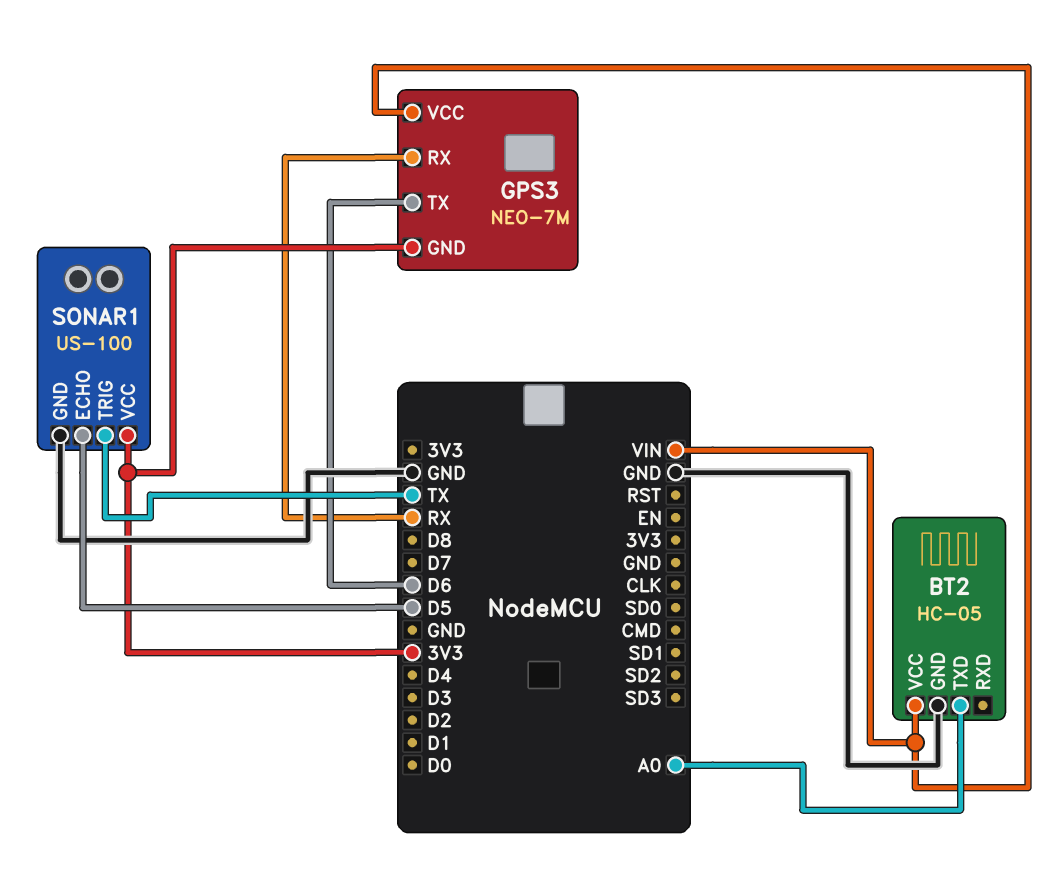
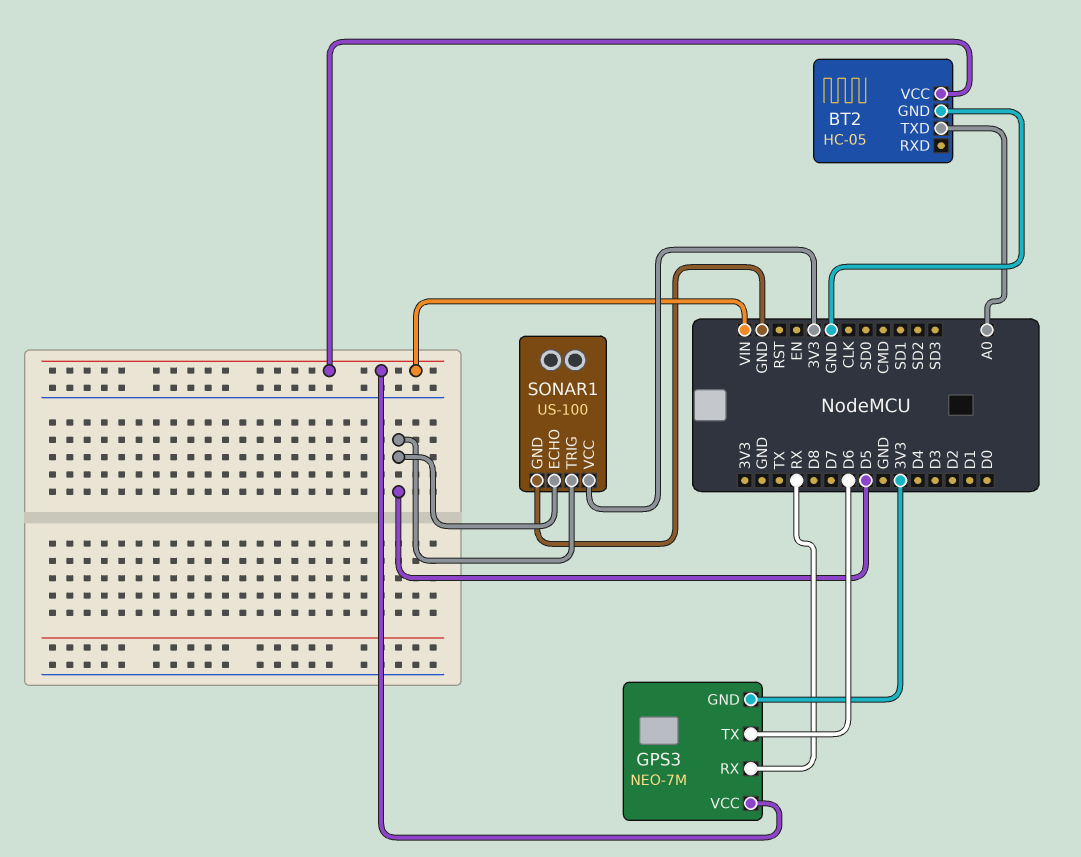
SONAR1 pin TRIG: TX -> D5

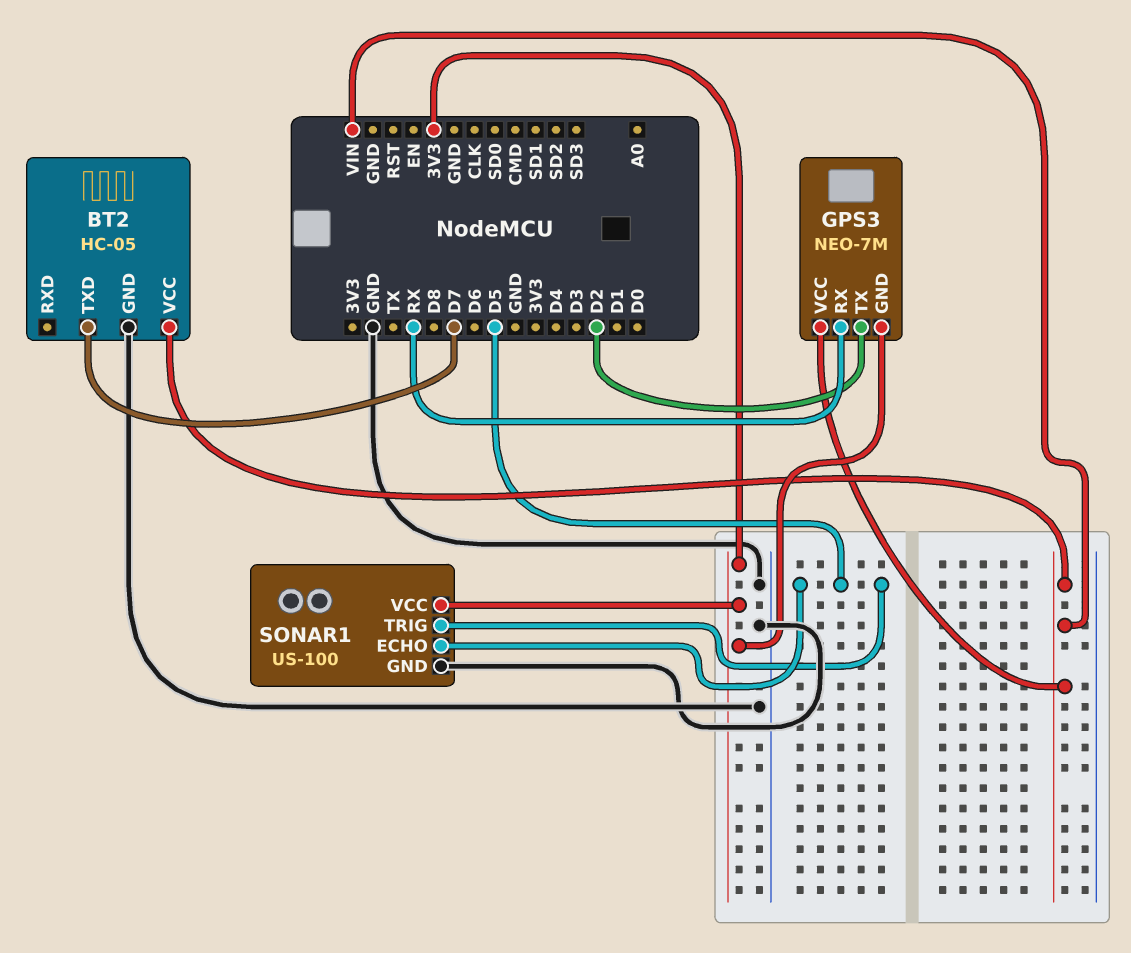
BT2 pin TXD: A0 -> D7
GPS3 pin TX: D6 -> D2

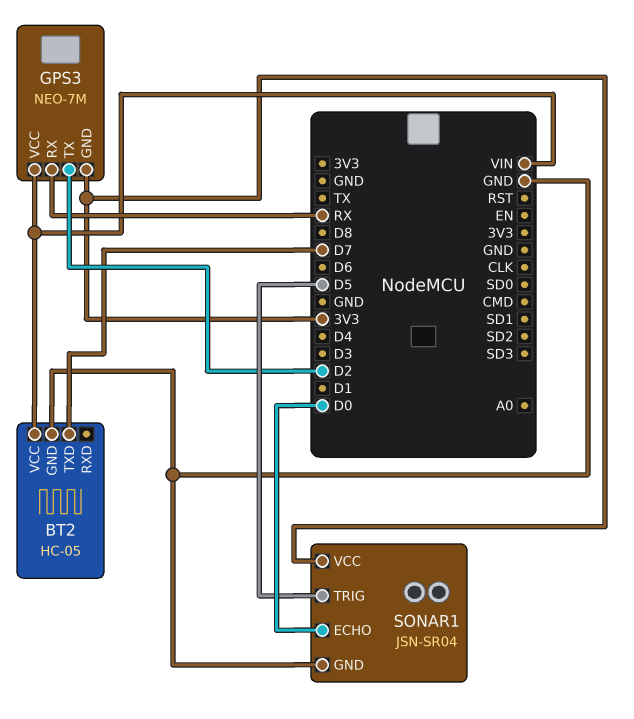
SONAR1: US-100 -> JSN-SR04
SONAR1 pin ECHO: D5 -> D0

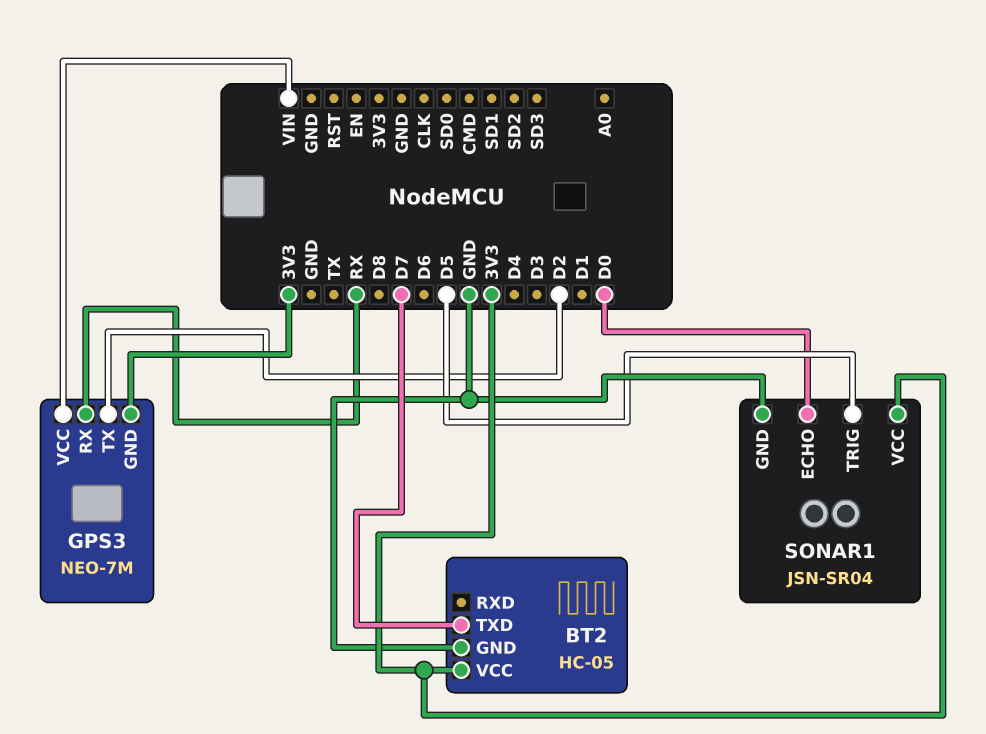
BT2 pin VCC: VIN -> 3V3

